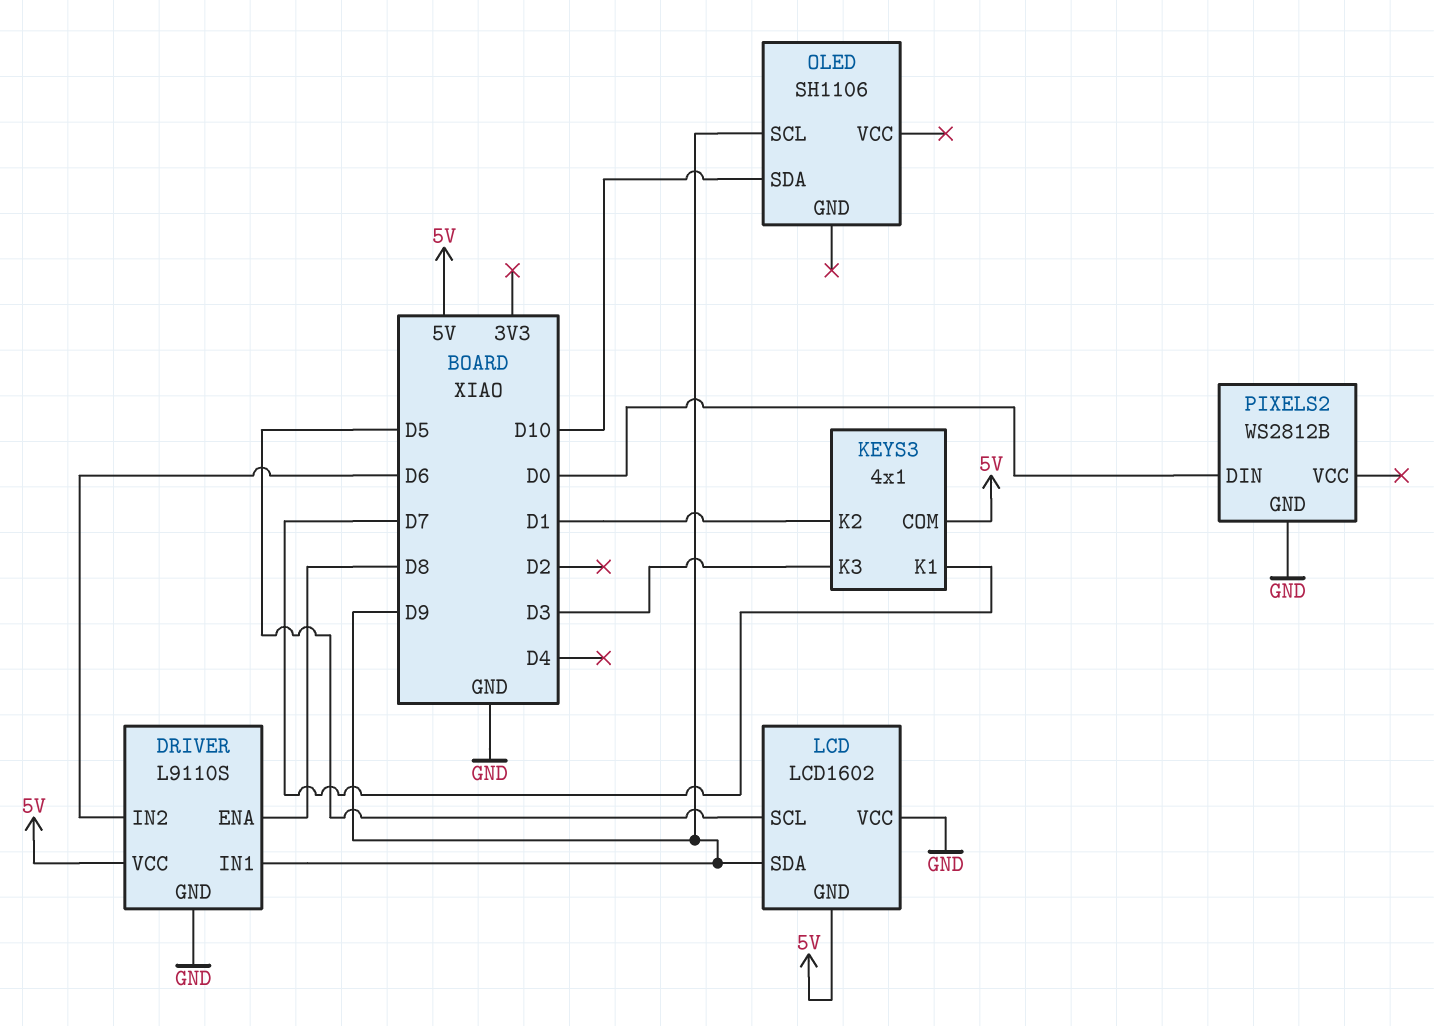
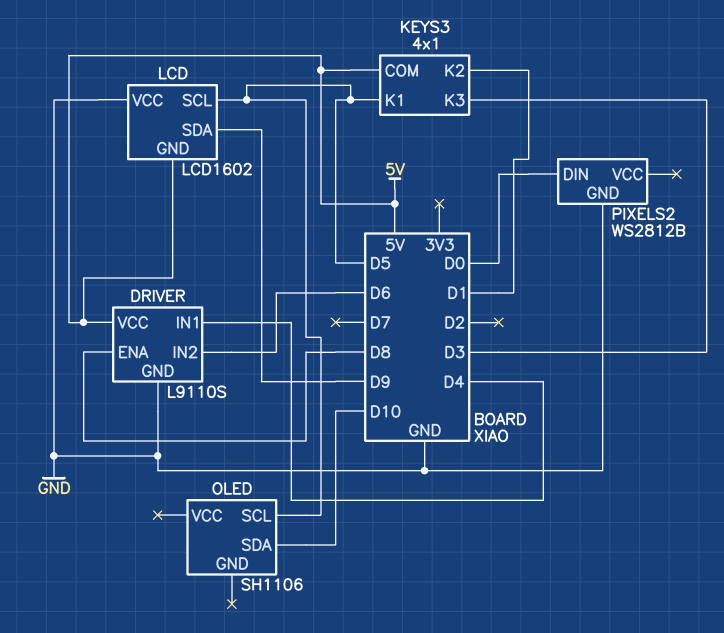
DRIVER pin IN1: D9 -> D4
KEYS3 pin K1: D7 -> D5
OLED pin SCL: D9 -> D5

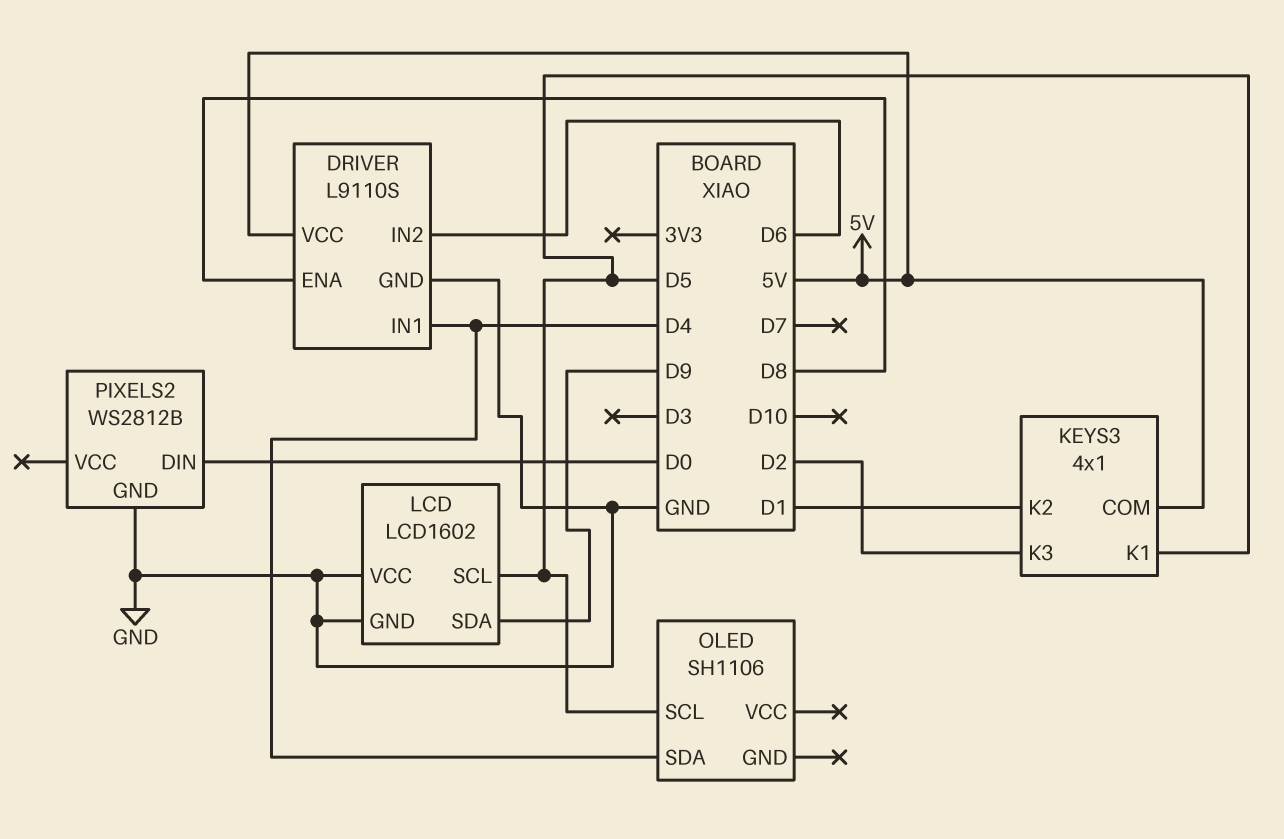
KEYS3 pin K3: D3 -> D2
LCD pin GND: 5V -> GND
OLED pin SDA: D10 -> D4

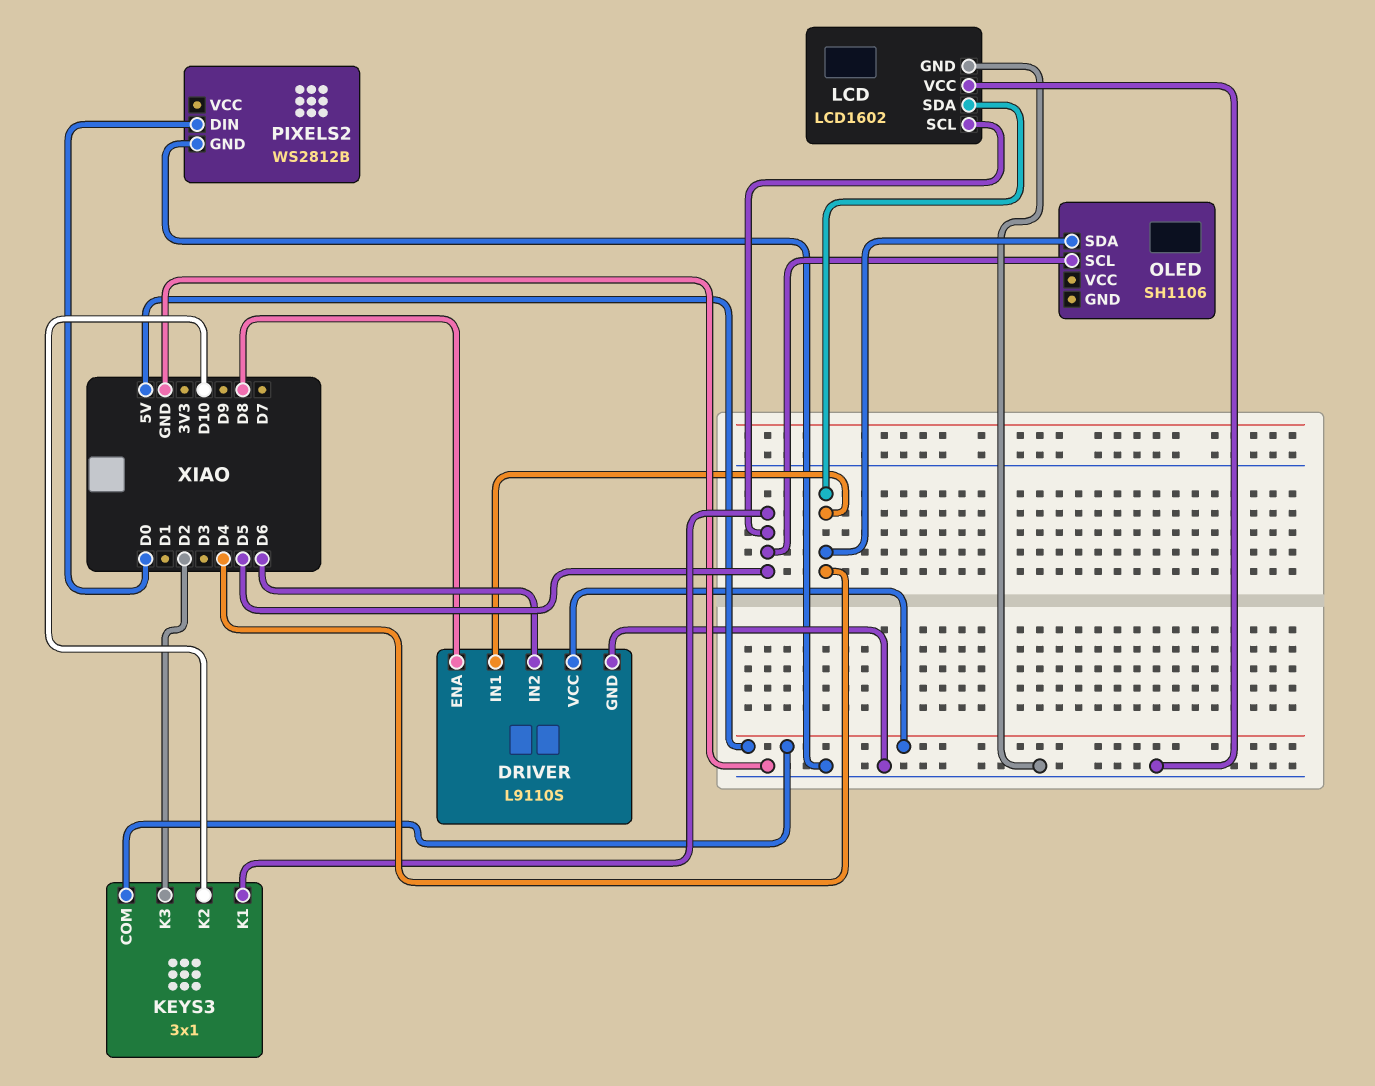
KEYS3: 4x1 -> 3x1
KEYS3 pin K2: D1 -> D10
LCD pin SDA: D9 -> D4

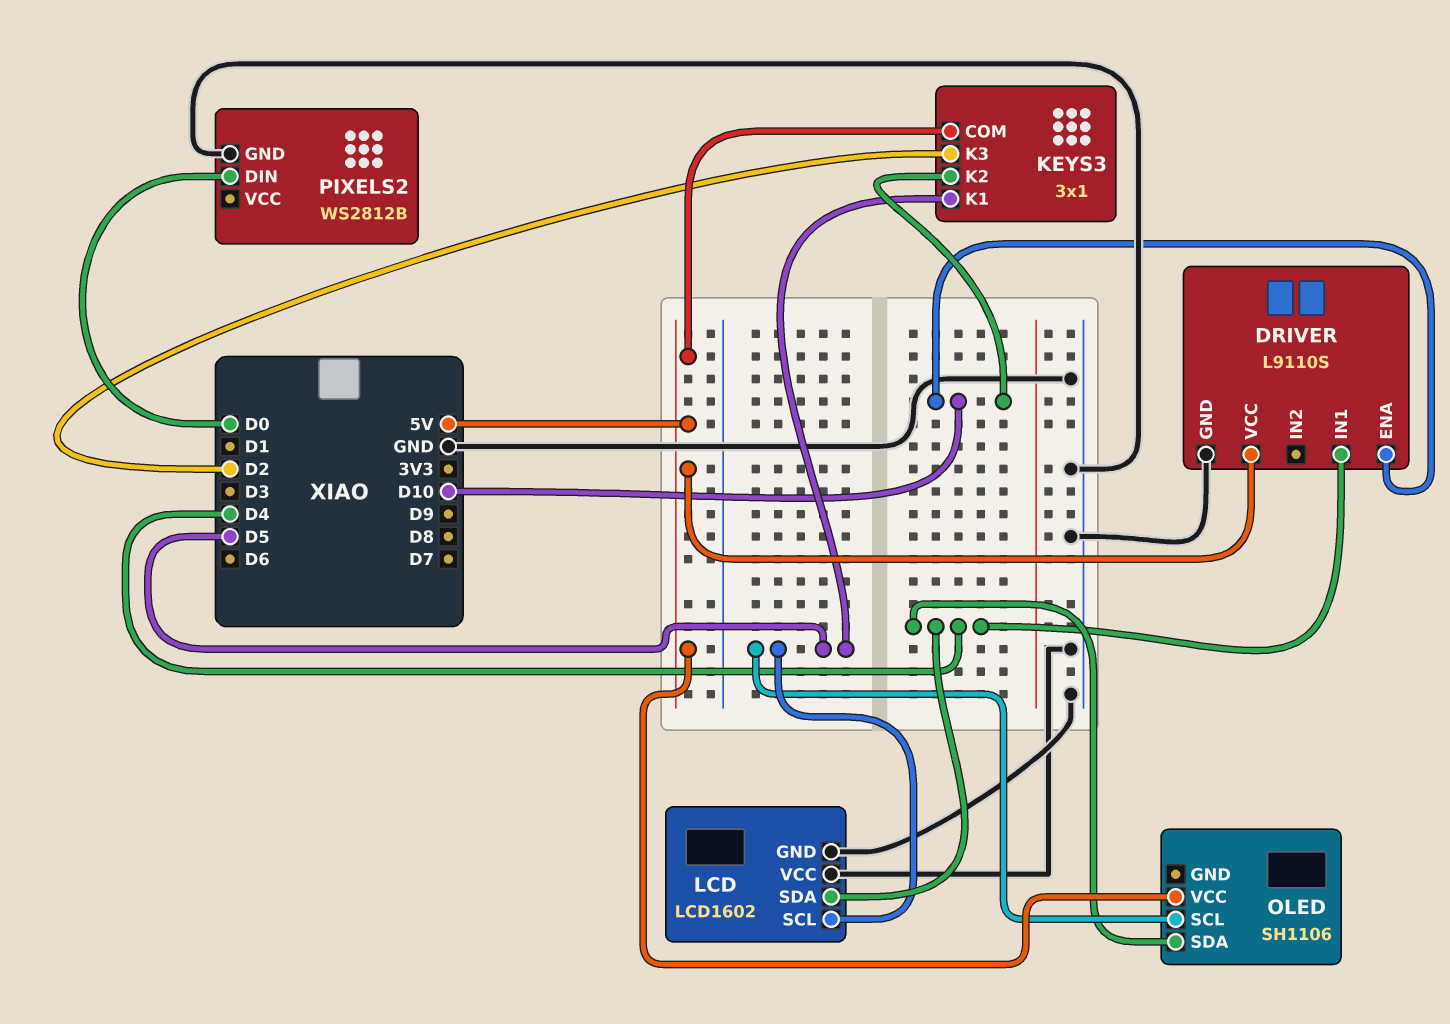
DRIVER pin ENA: D8 -> D10
DRIVER pin IN2: D6 -> none
OLED pin VCC: none -> 5V

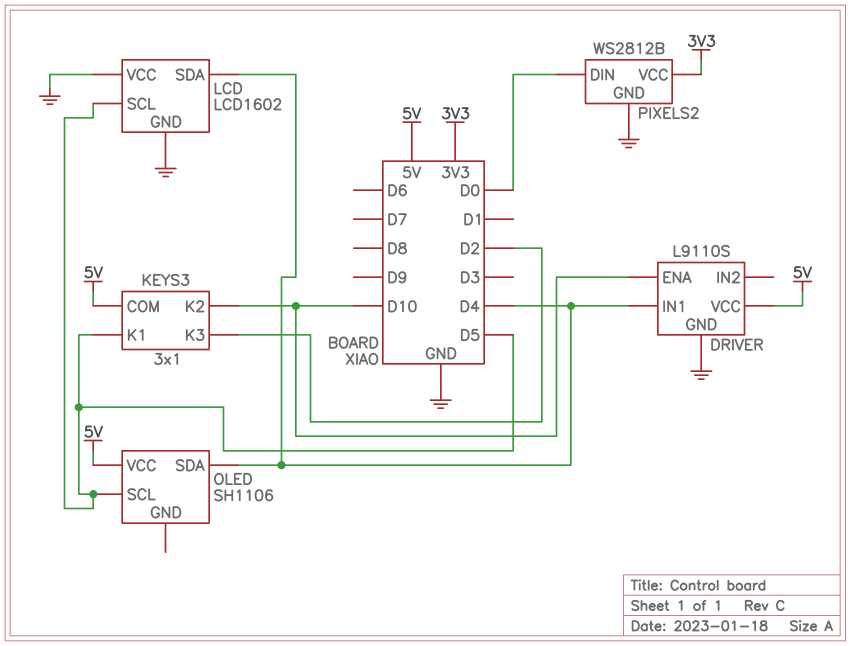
PIXELS2 pin VCC: none -> 3V3

